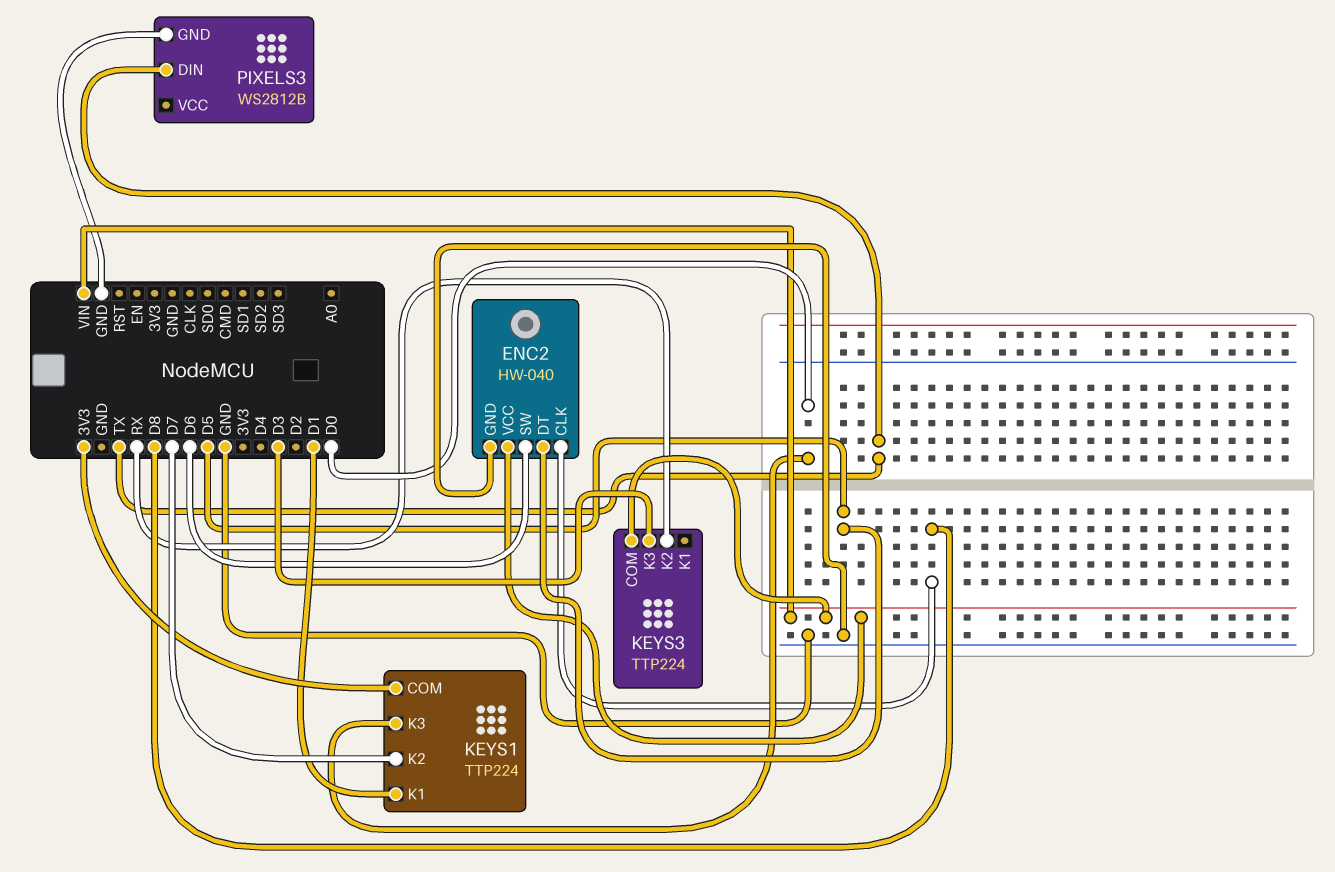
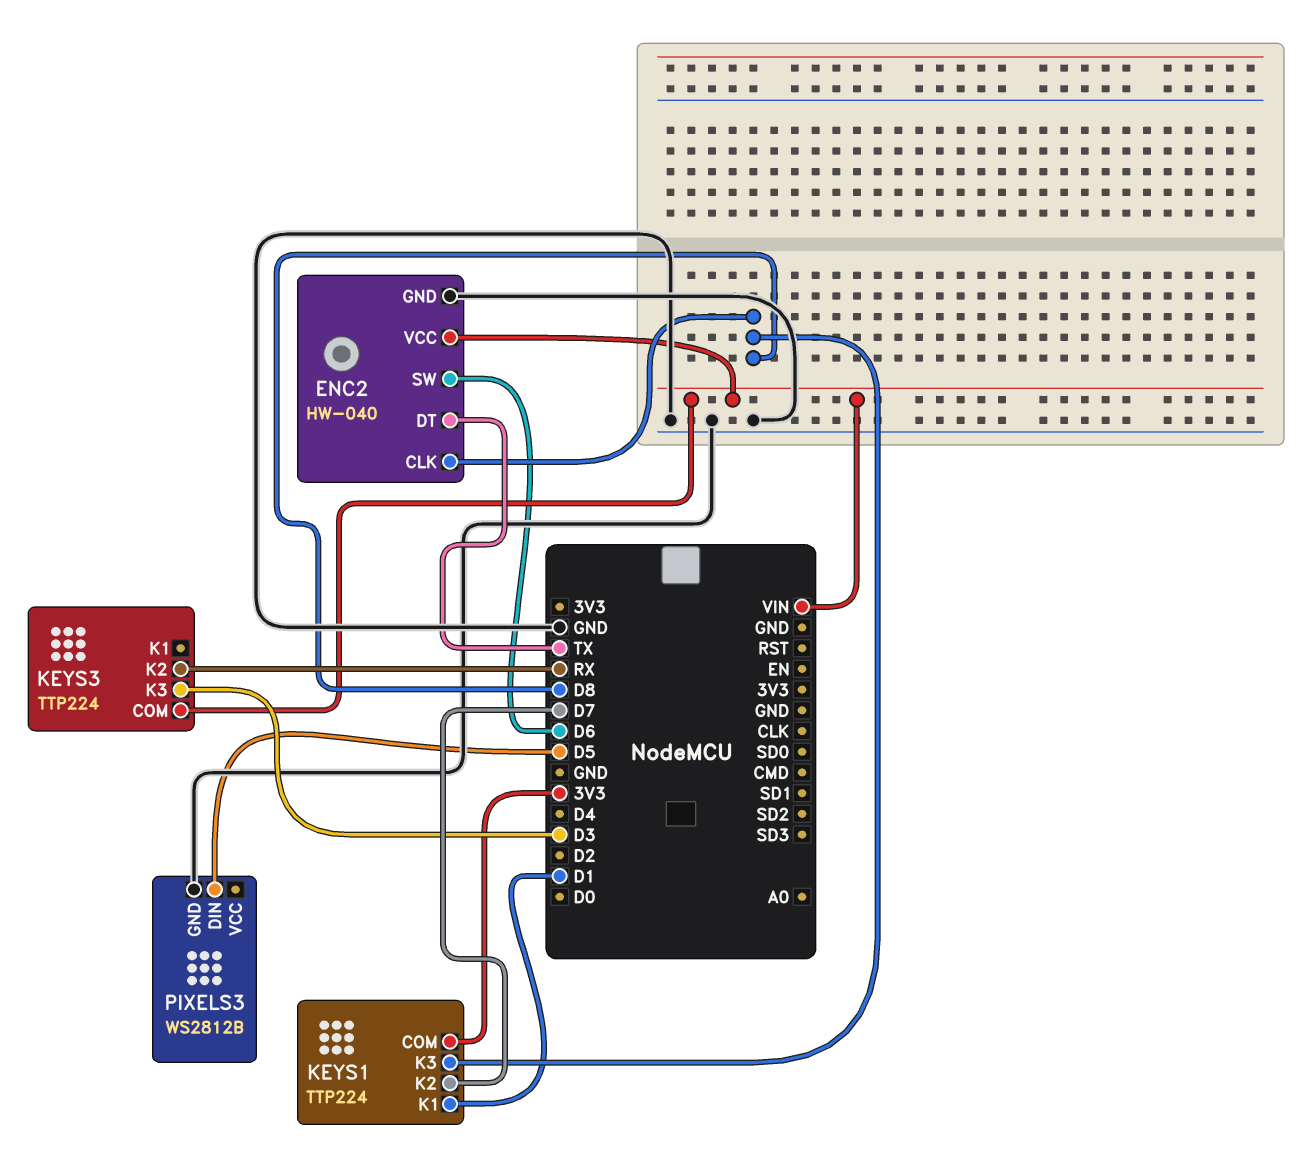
ENC2 pin DT: D5 -> TX
KEYS1 pin K3: D0 -> D8
PIXELS3 pin DIN: TX -> D5

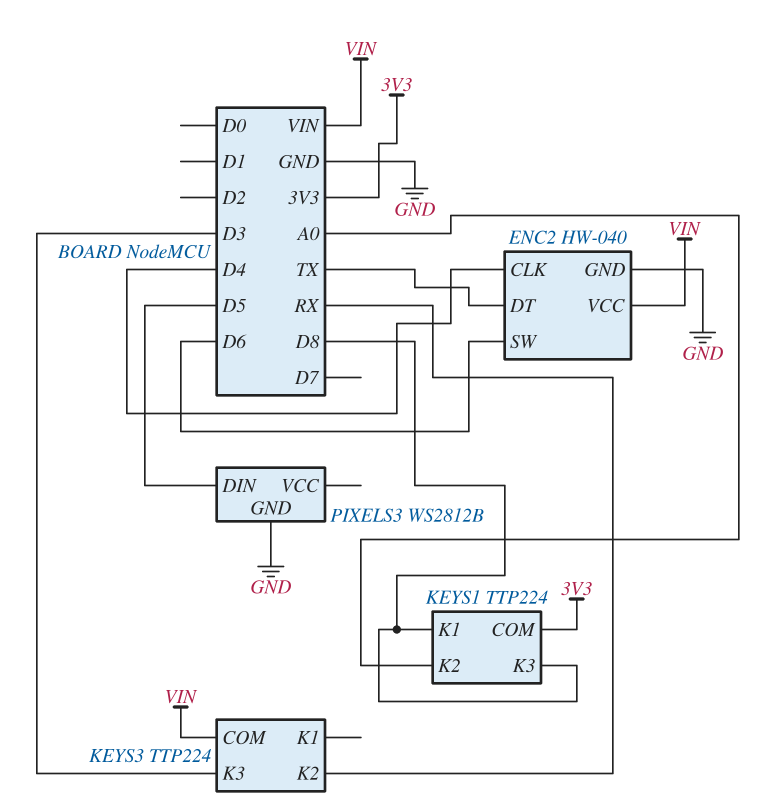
ENC2 pin CLK: D8 -> D4
KEYS1 pin K1: D1 -> D8
KEYS1 pin K2: D7 -> A0

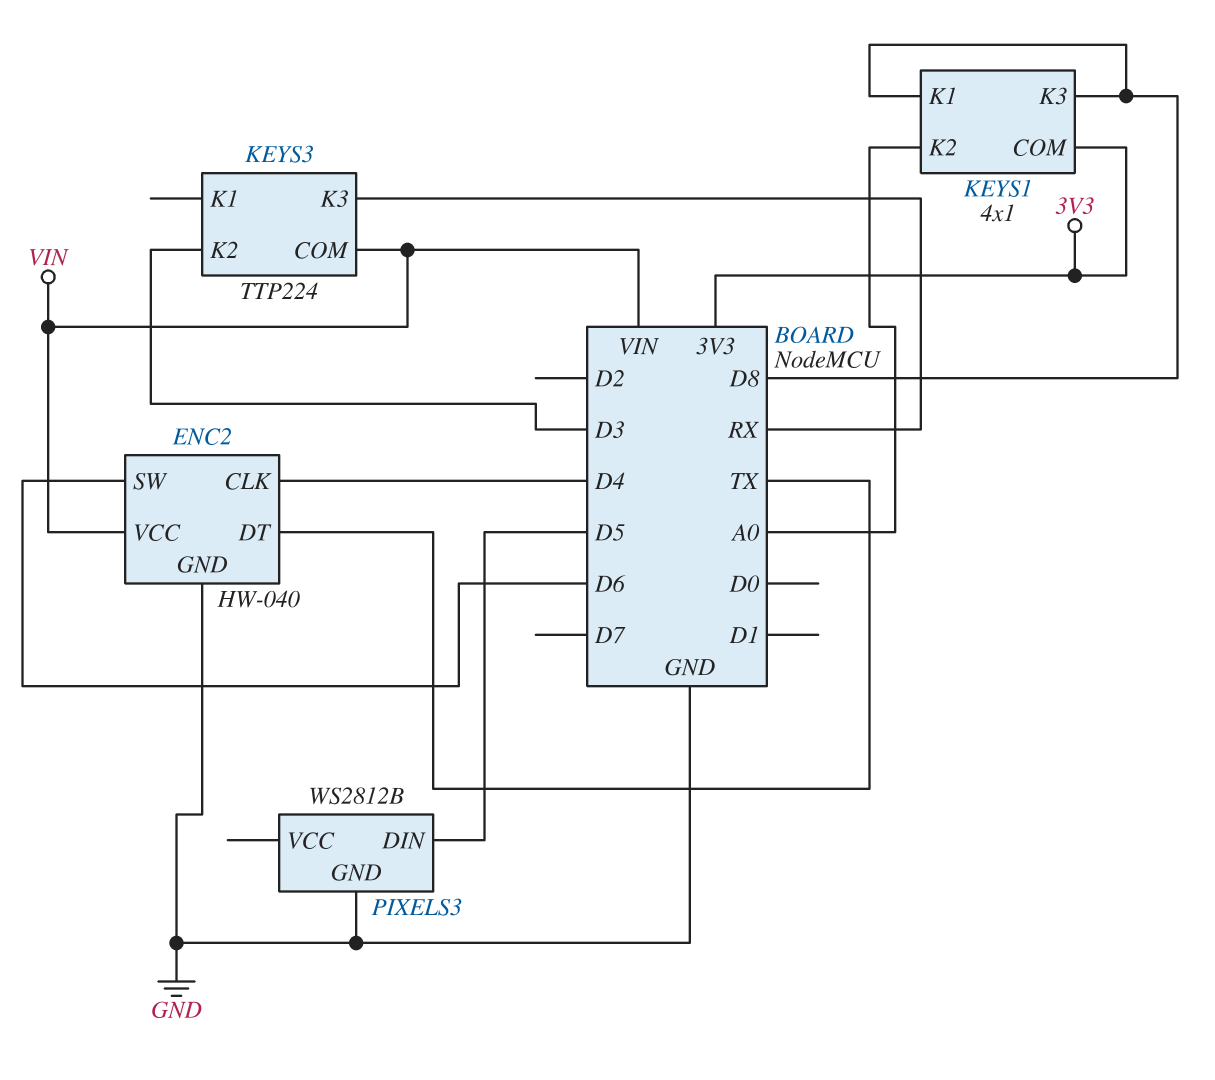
KEYS1: TTP224 -> 4x1
KEYS3 pin K2: RX -> D3
KEYS3 pin K3: D3 -> RX

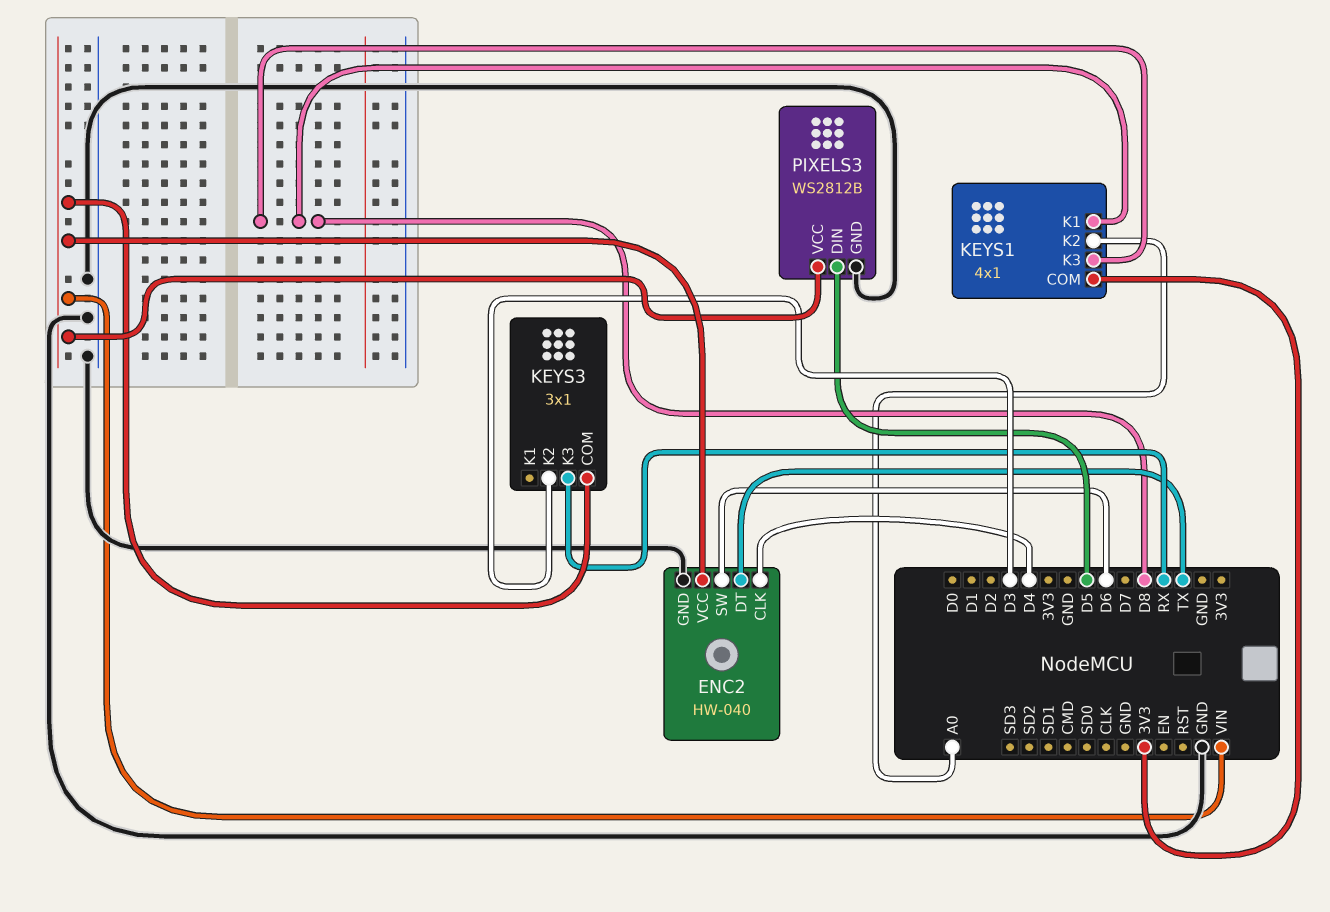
KEYS3: TTP224 -> 3x1
PIXELS3 pin VCC: none -> VIN

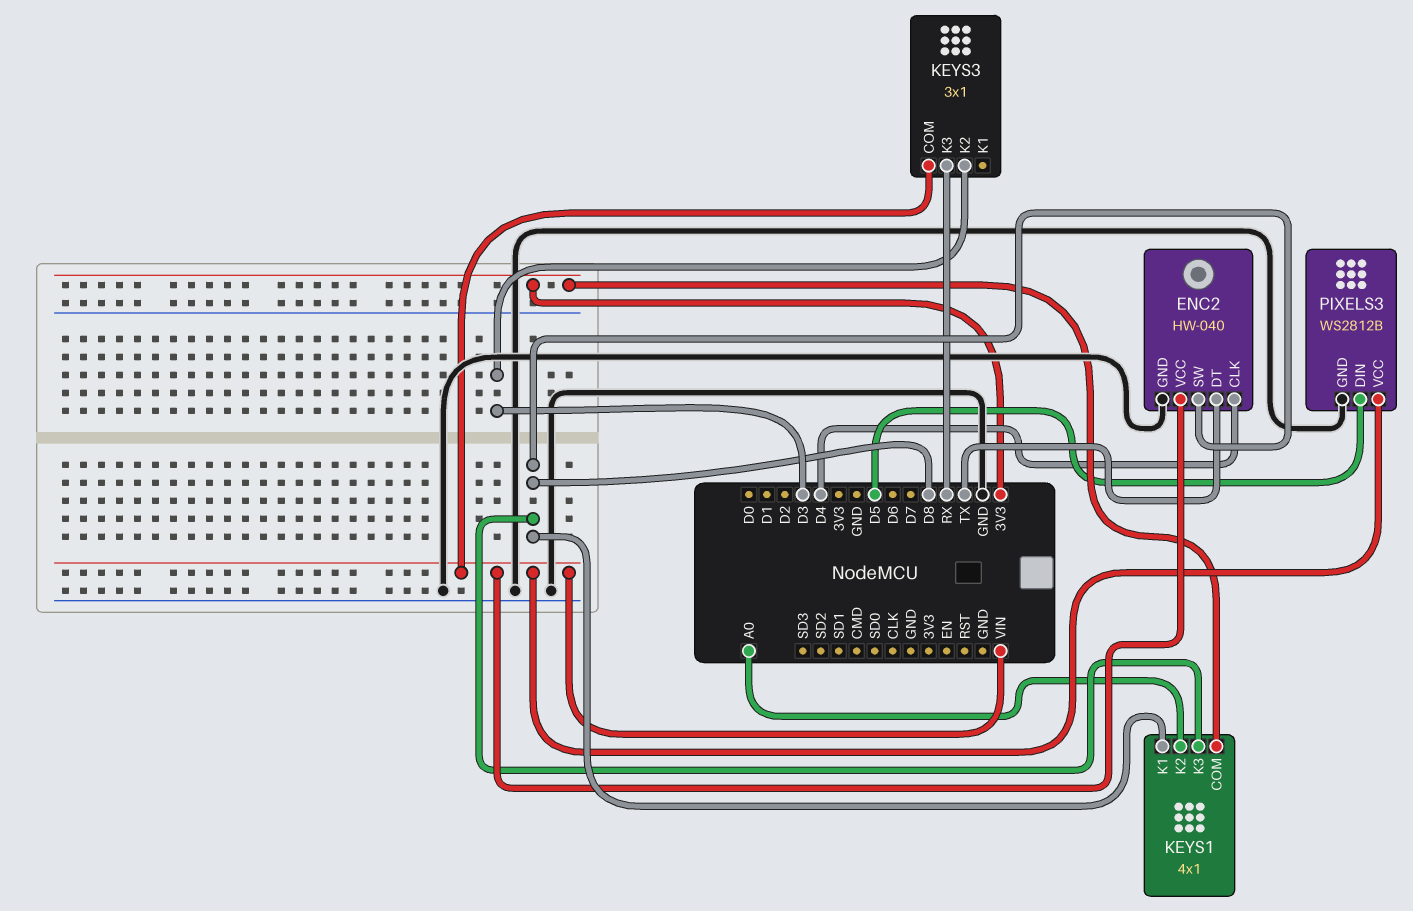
ENC2 pin SW: D6 -> D8

